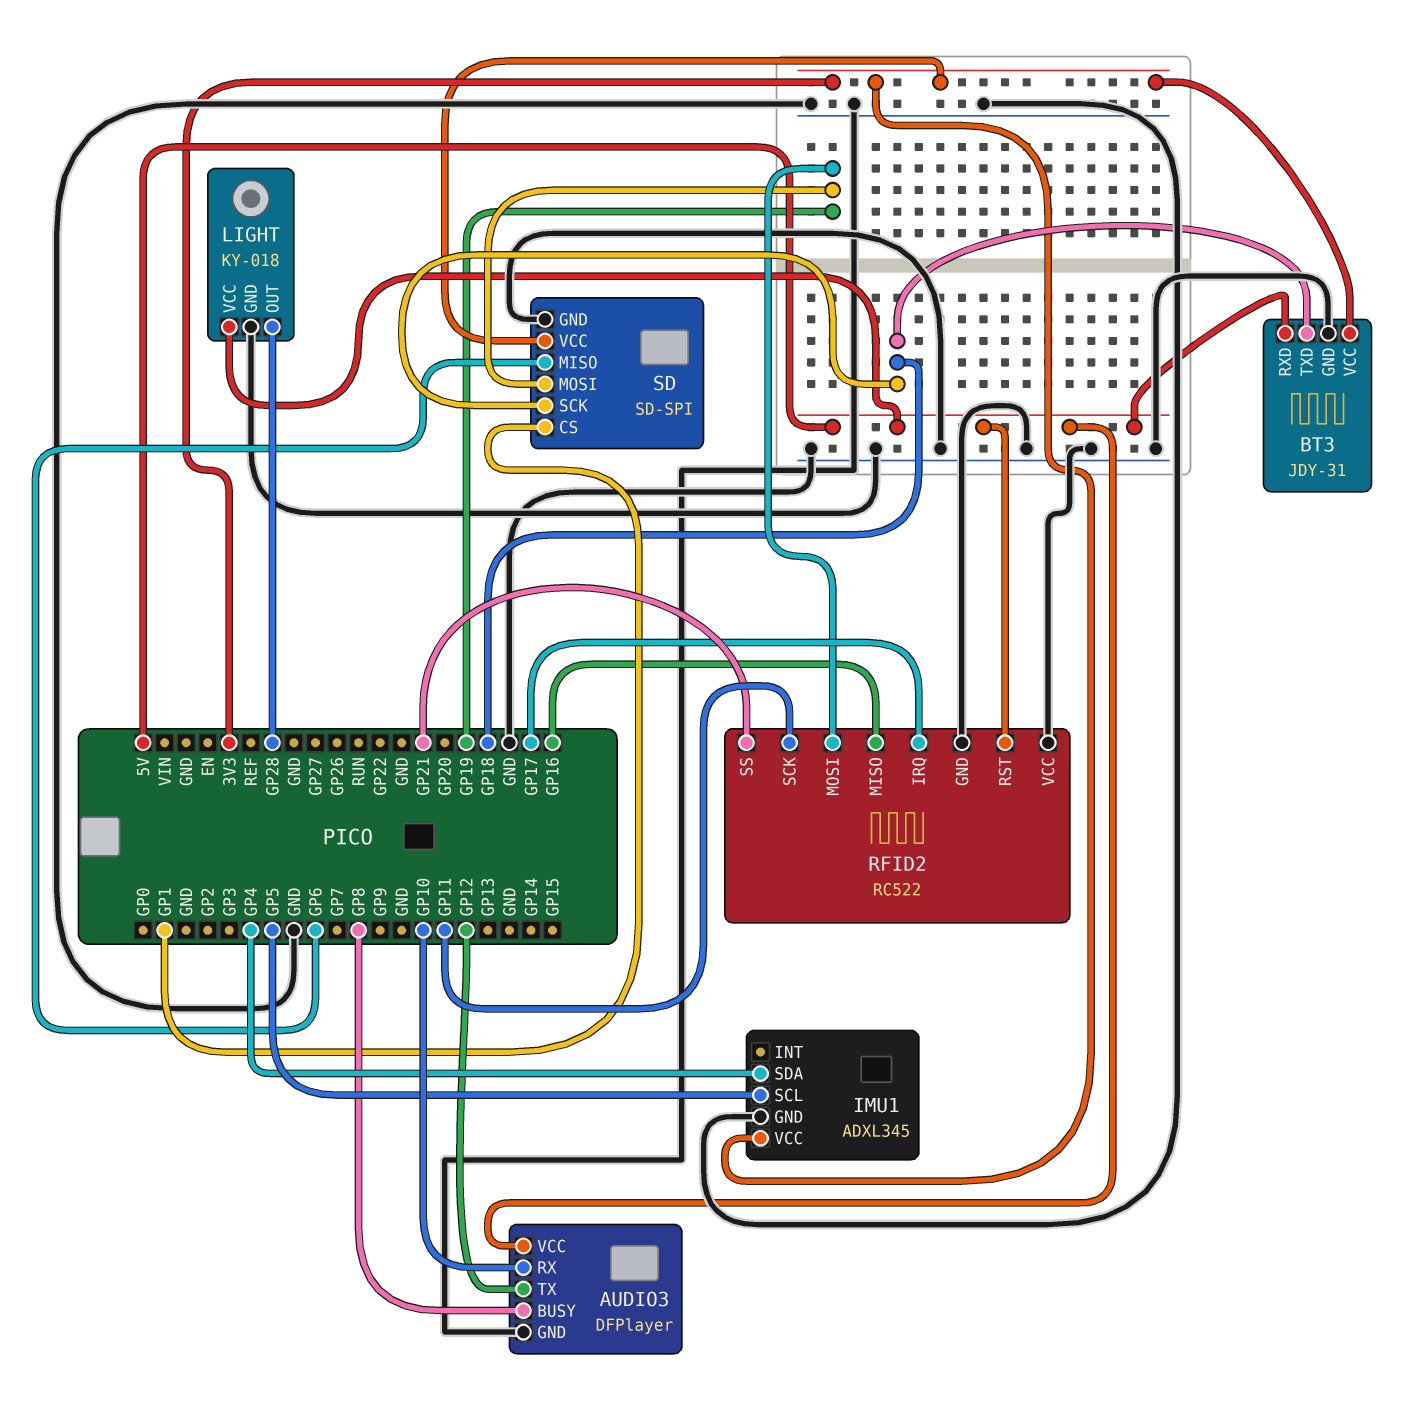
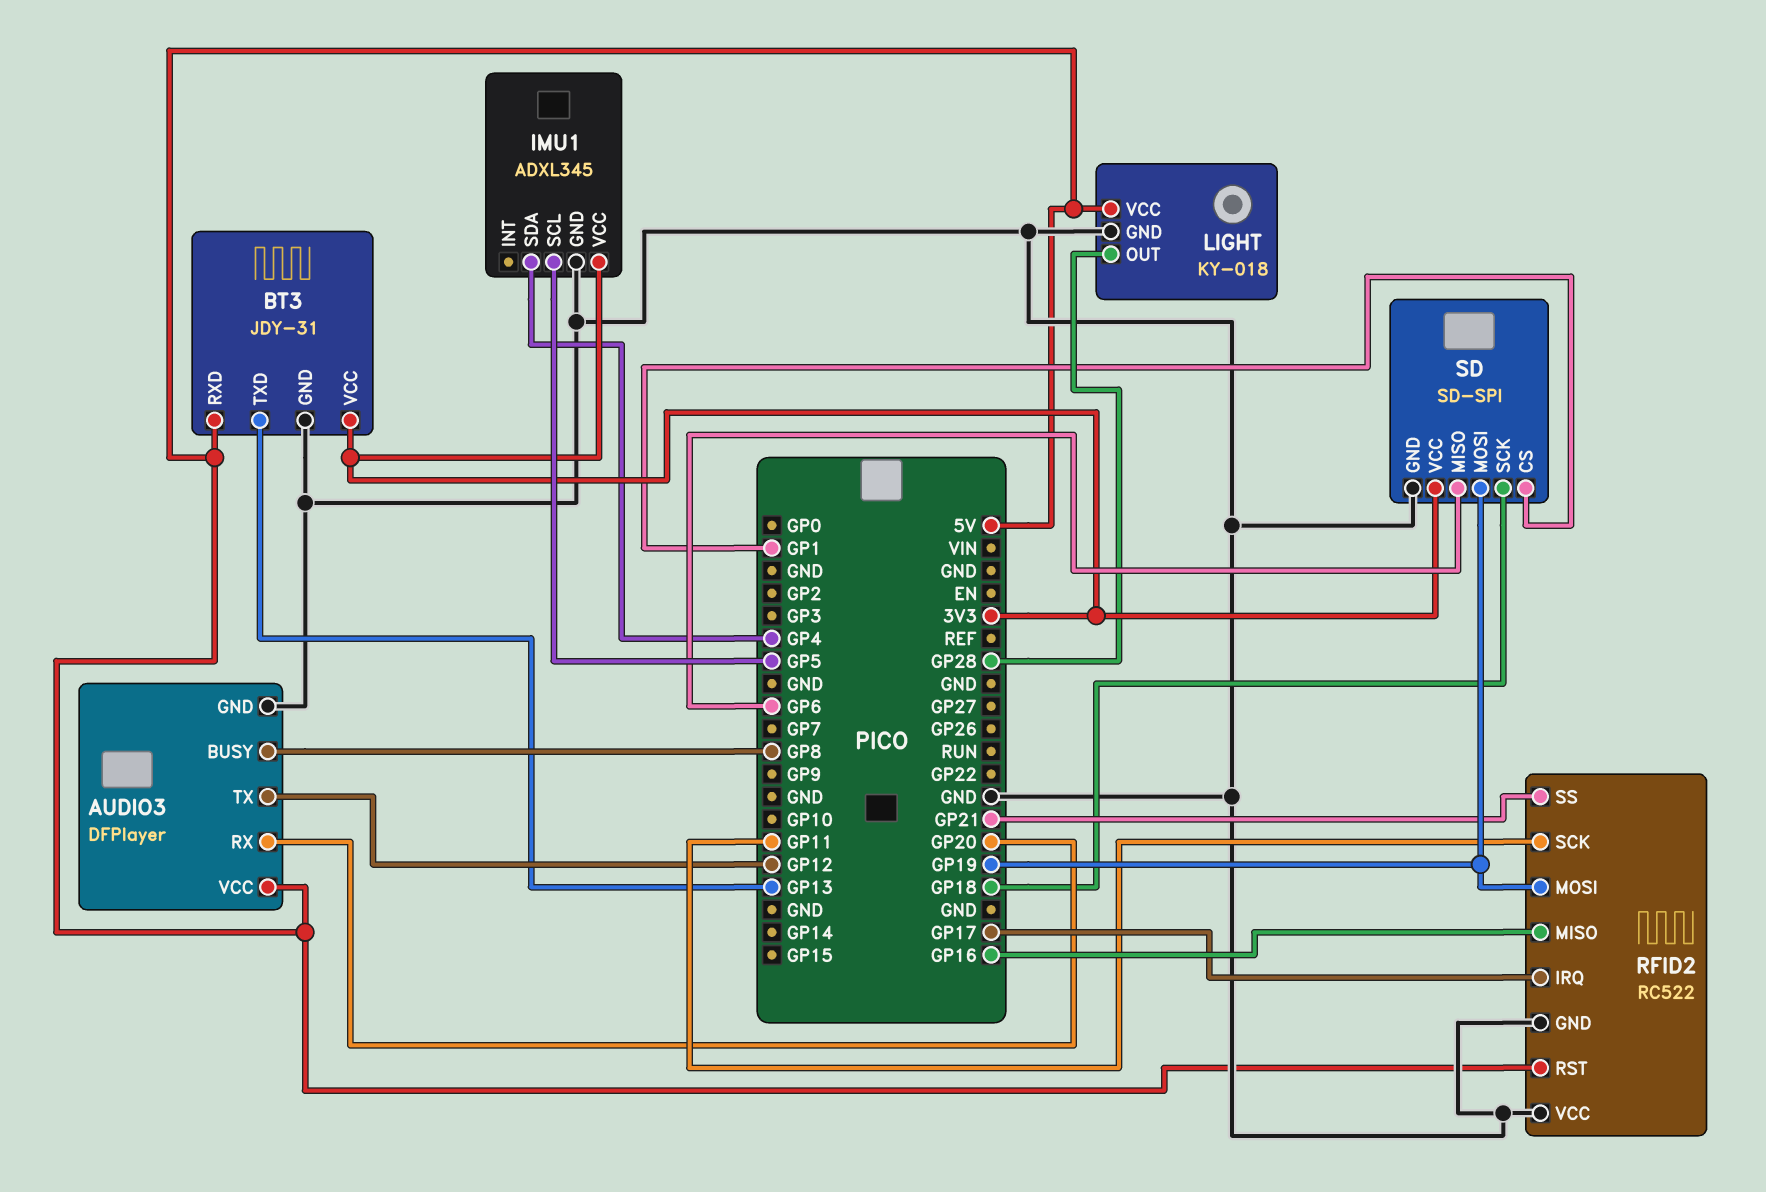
AUDIO3 pin RX: GP10 -> GP20
BT3 pin TXD: GP18 -> GP13

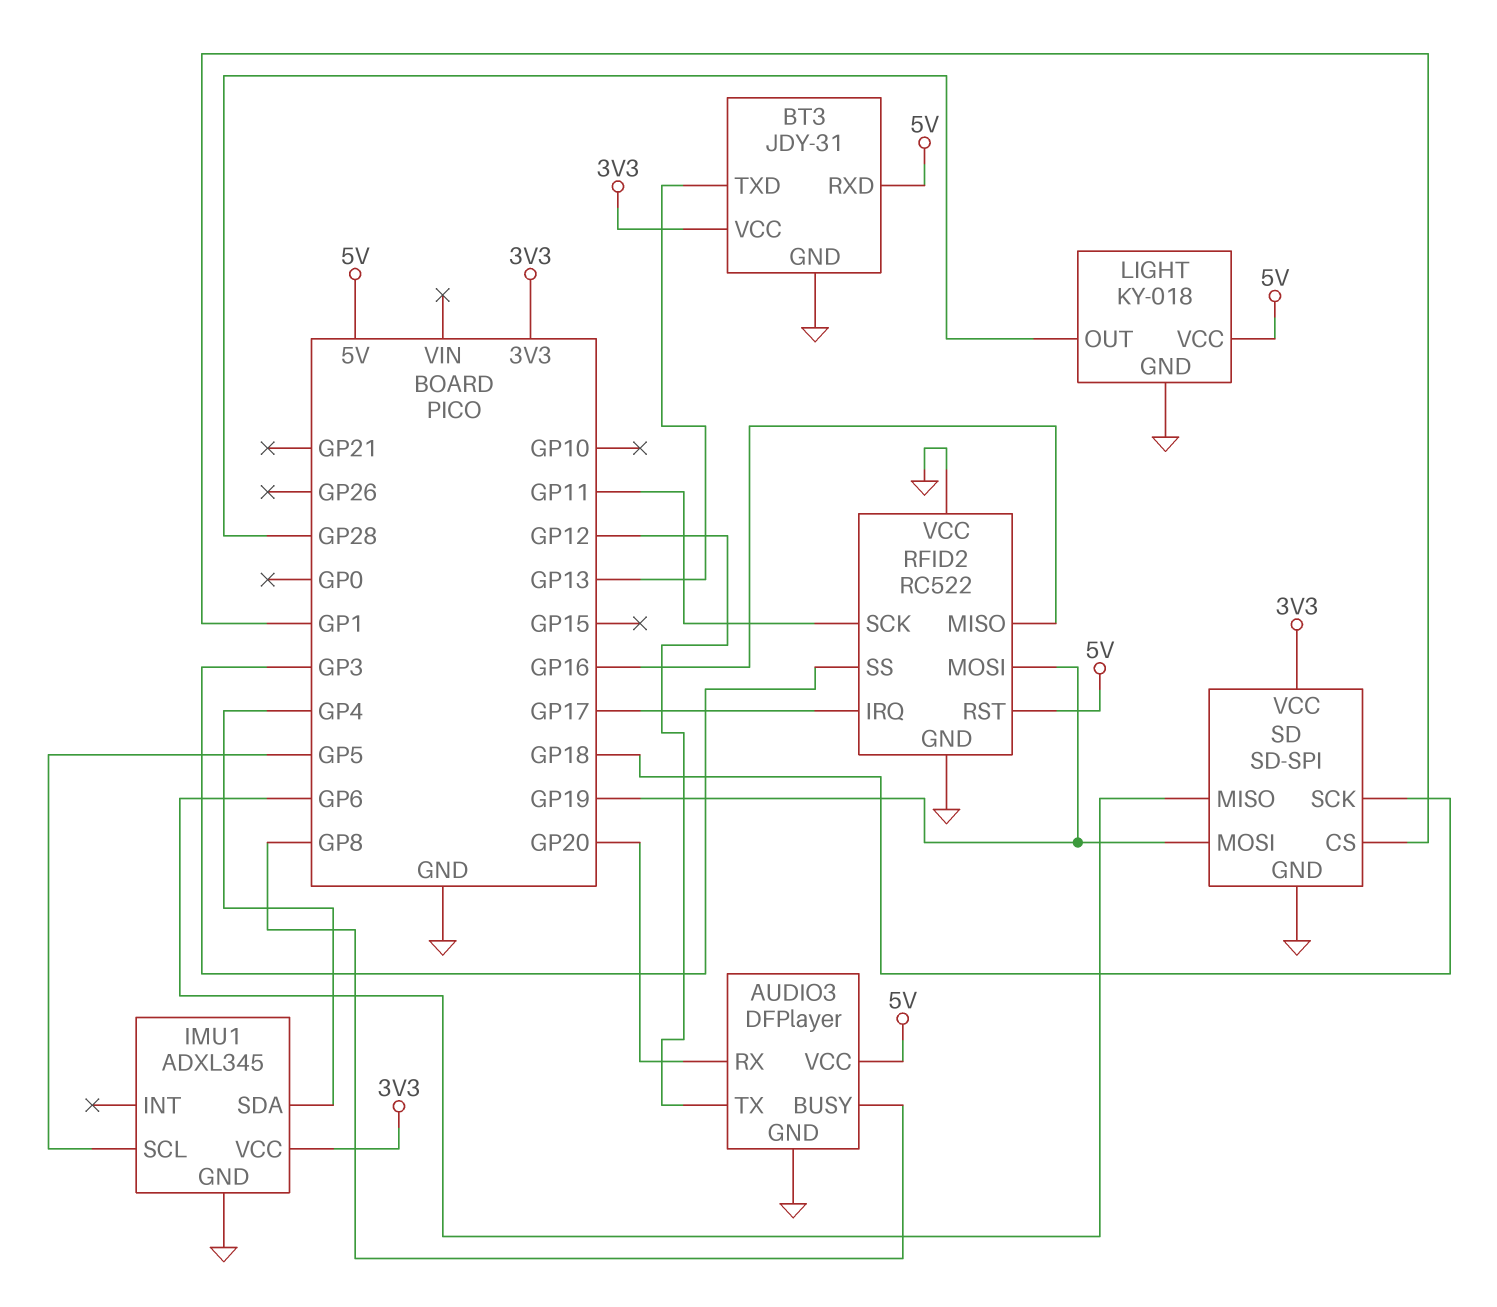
RFID2 pin SS: GP21 -> GP3

